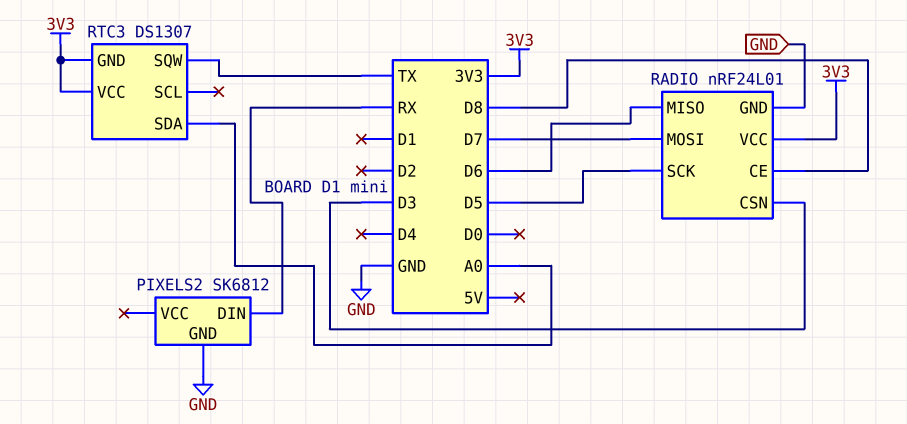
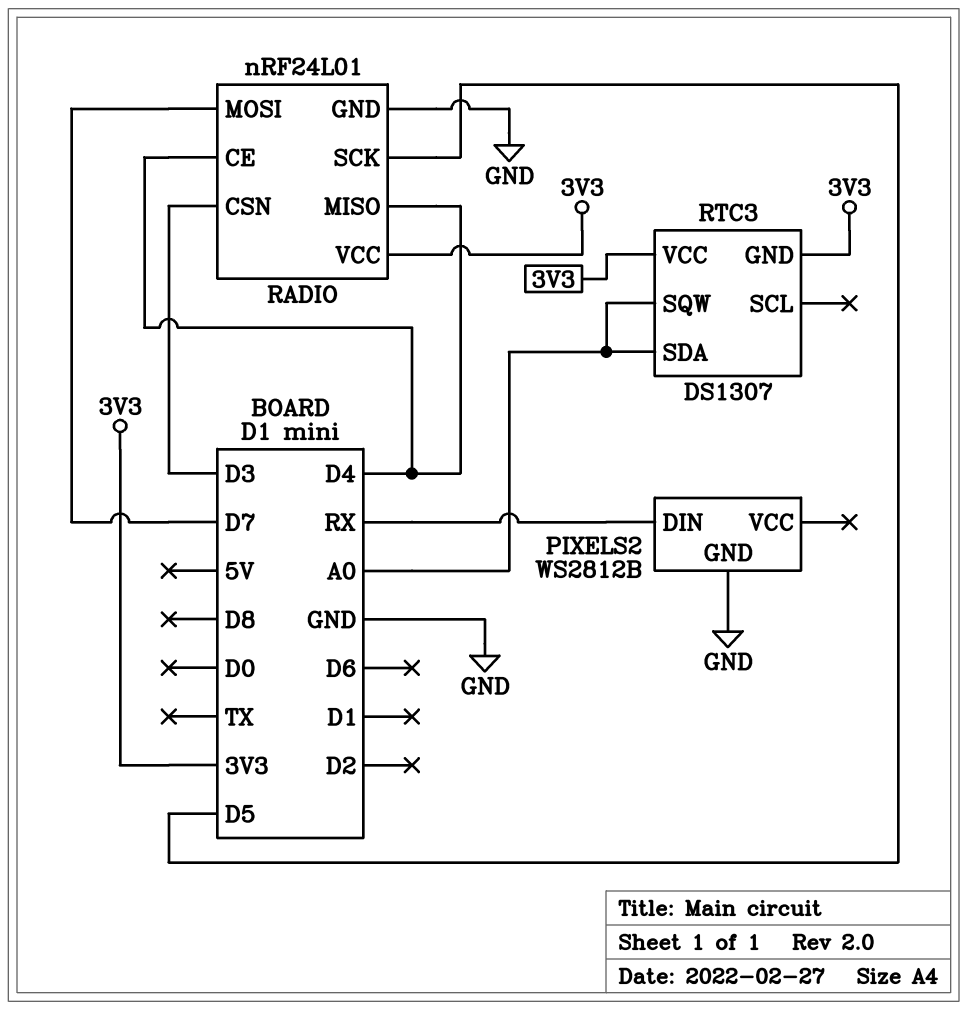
PIXELS2: SK6812 -> WS2812B
RADIO pin CE: D8 -> D4
RADIO pin MISO: D6 -> D4
RTC3 pin SQW: TX -> A0

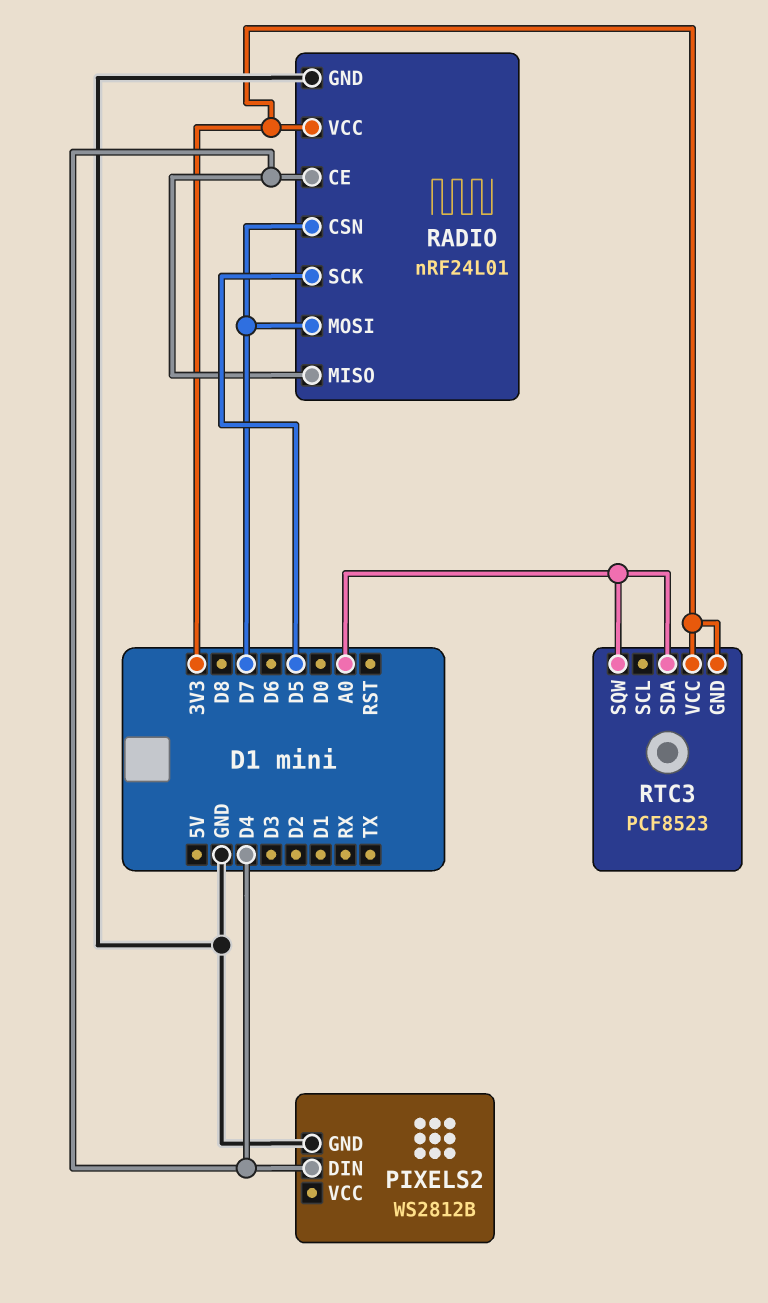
PIXELS2 pin DIN: RX -> D4
RADIO pin CSN: D3 -> D7
RTC3: DS1307 -> PCF8523

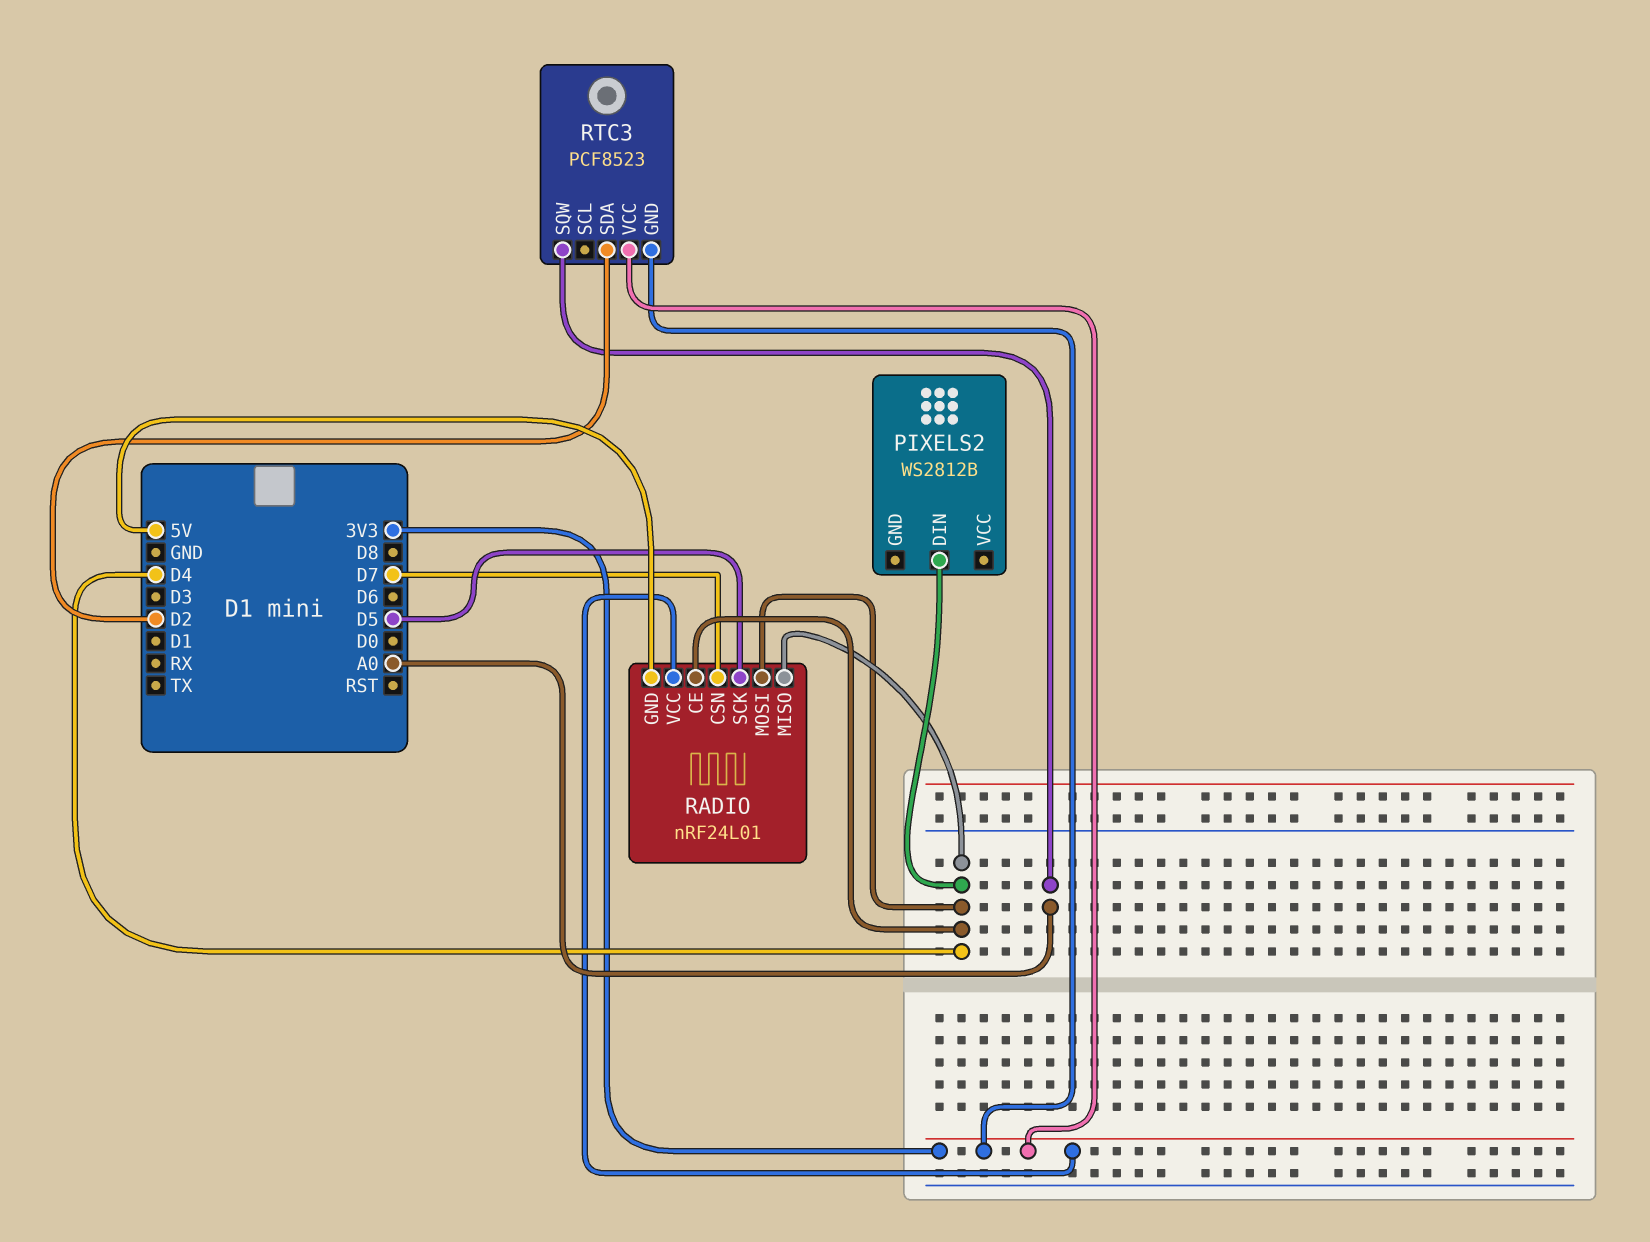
PIXELS2 pin GND: GND -> none
RADIO pin GND: GND -> 5V
RADIO pin MOSI: D7 -> D4
RTC3 pin SDA: A0 -> D2

